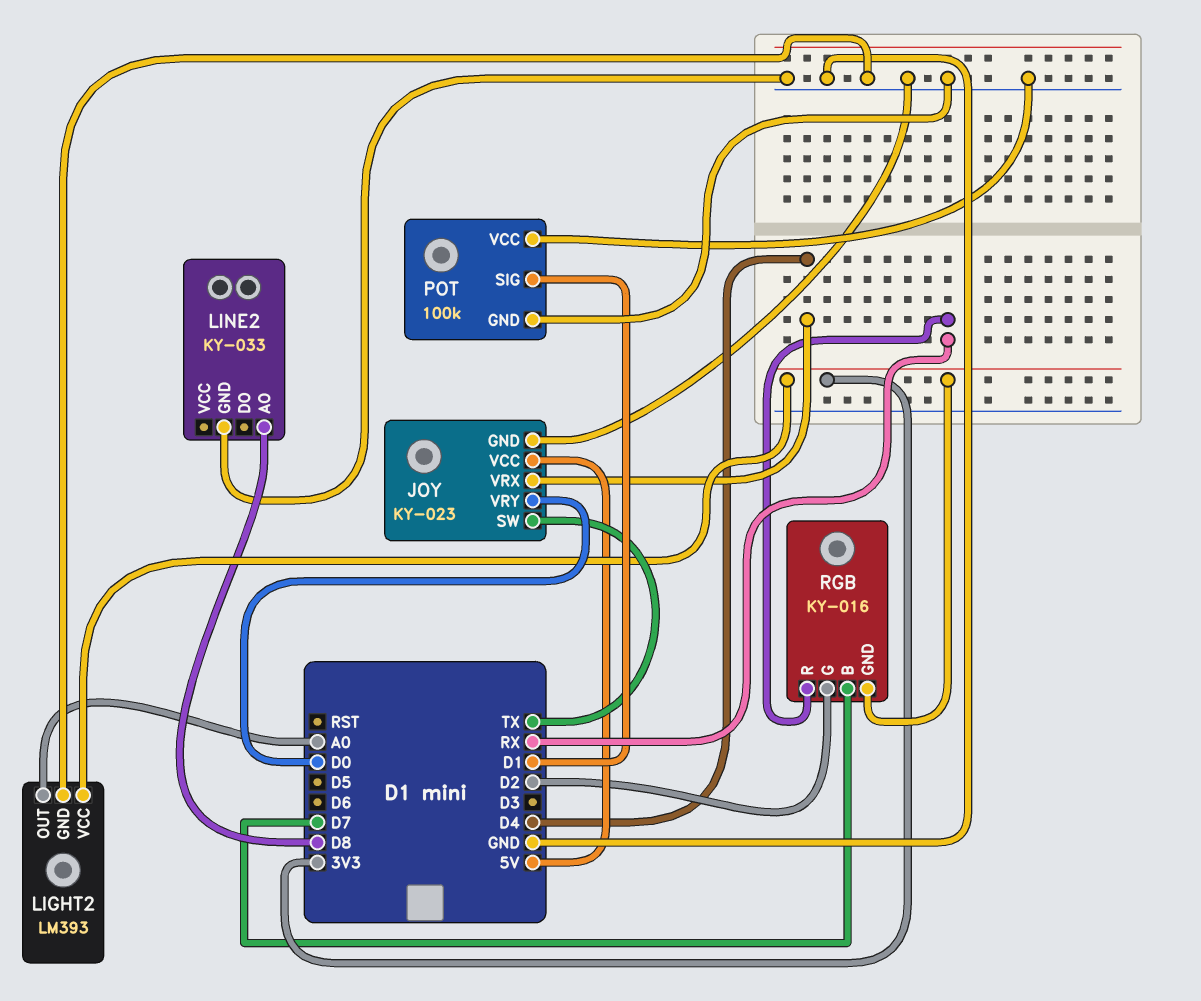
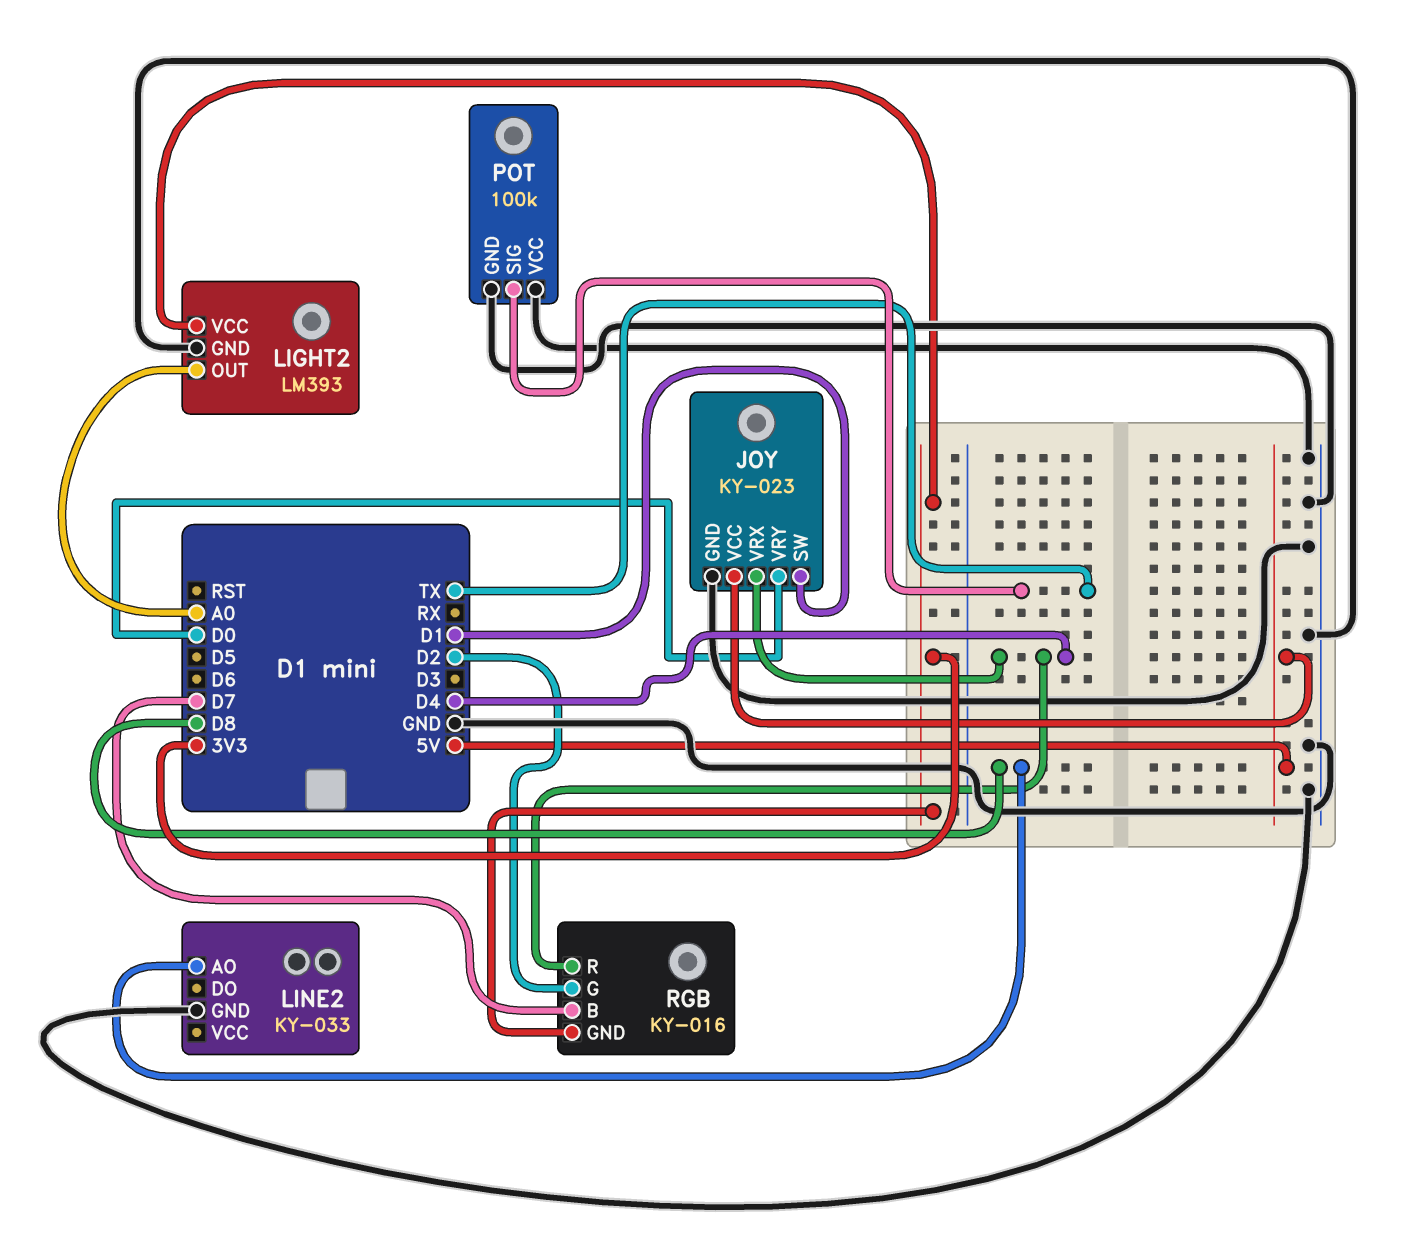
JOY pin SW: TX -> D1
POT pin SIG: D1 -> TX
RGB pin R: RX -> D4

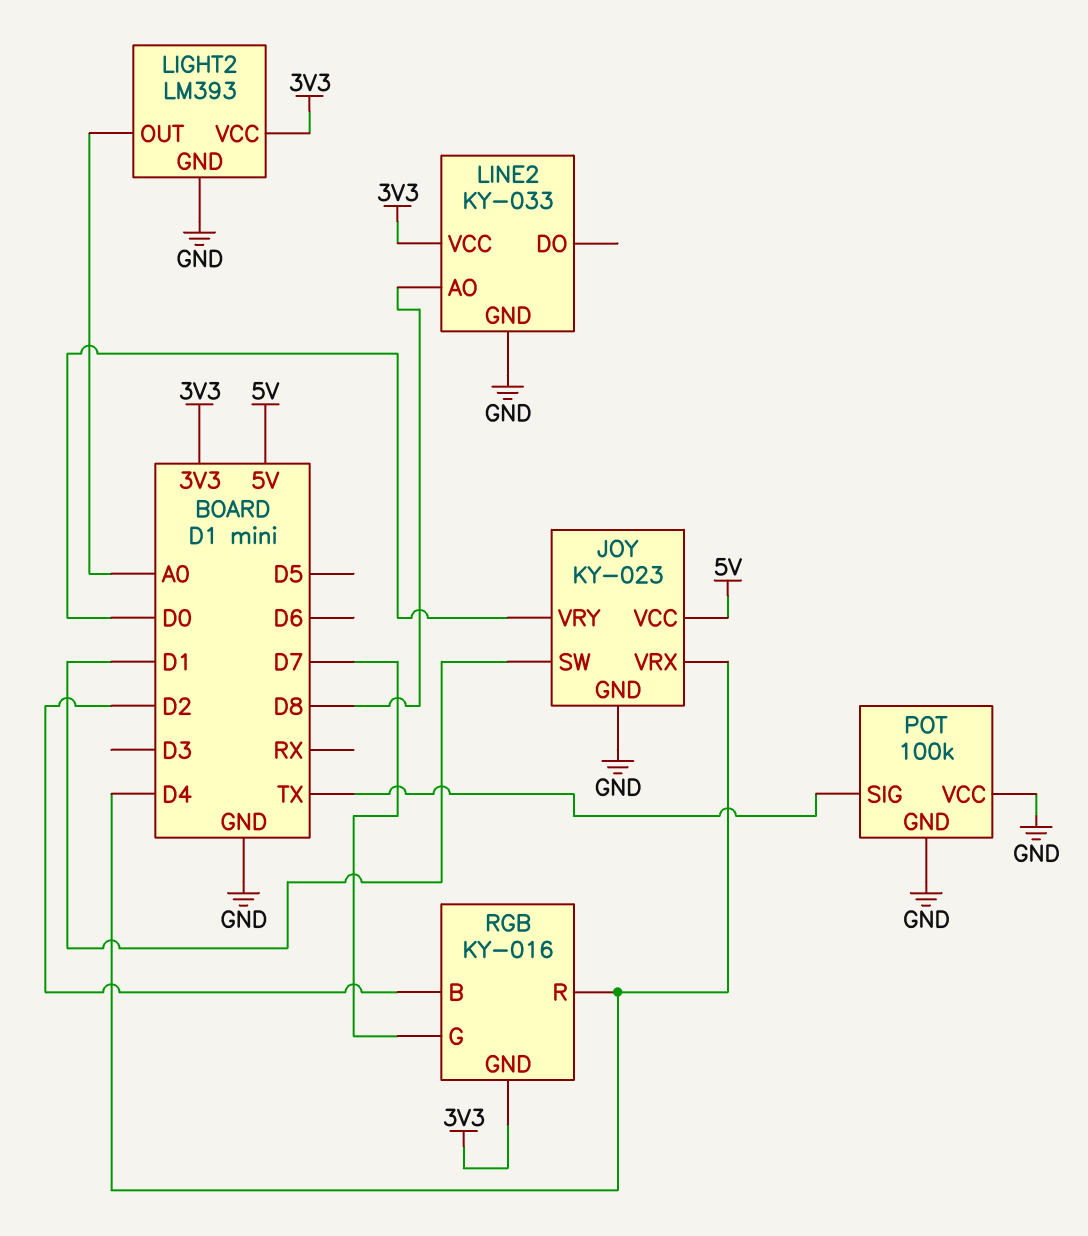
LINE2 pin VCC: none -> 3V3
RGB pin B: D7 -> D2
RGB pin G: D2 -> D7

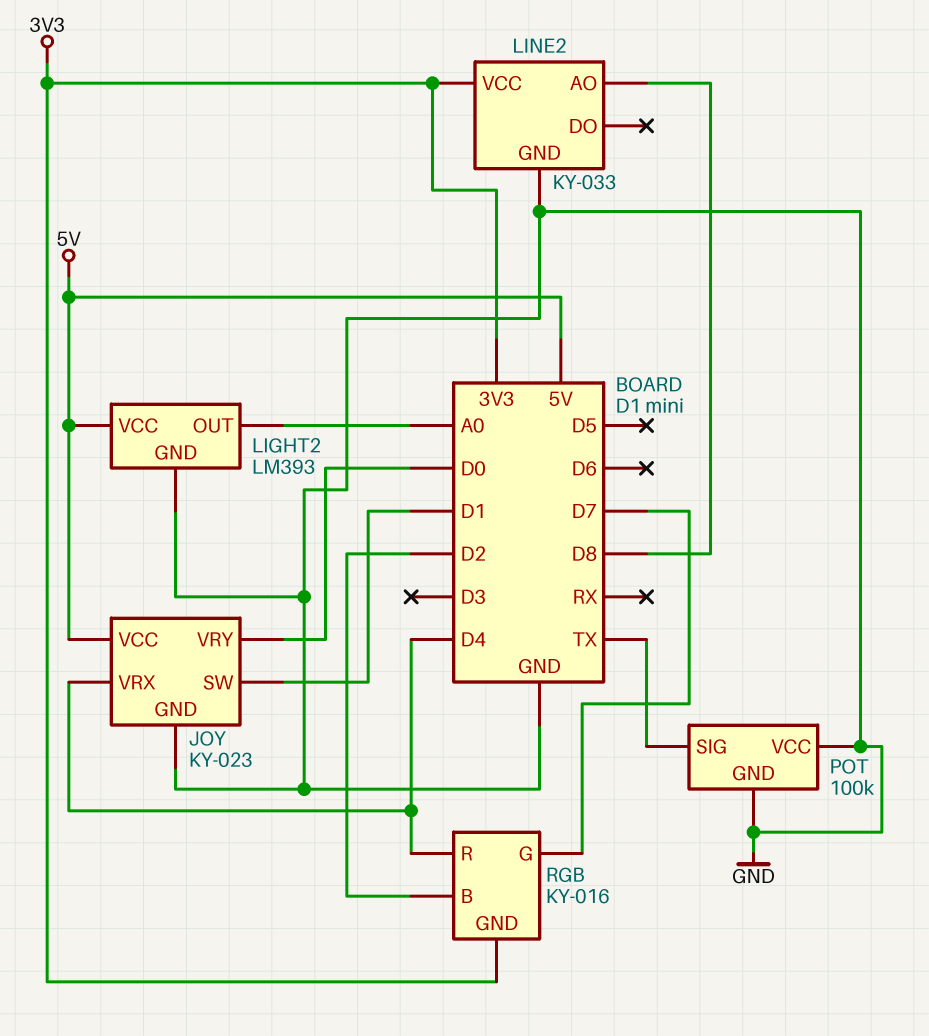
LIGHT2 pin VCC: 3V3 -> 5V

